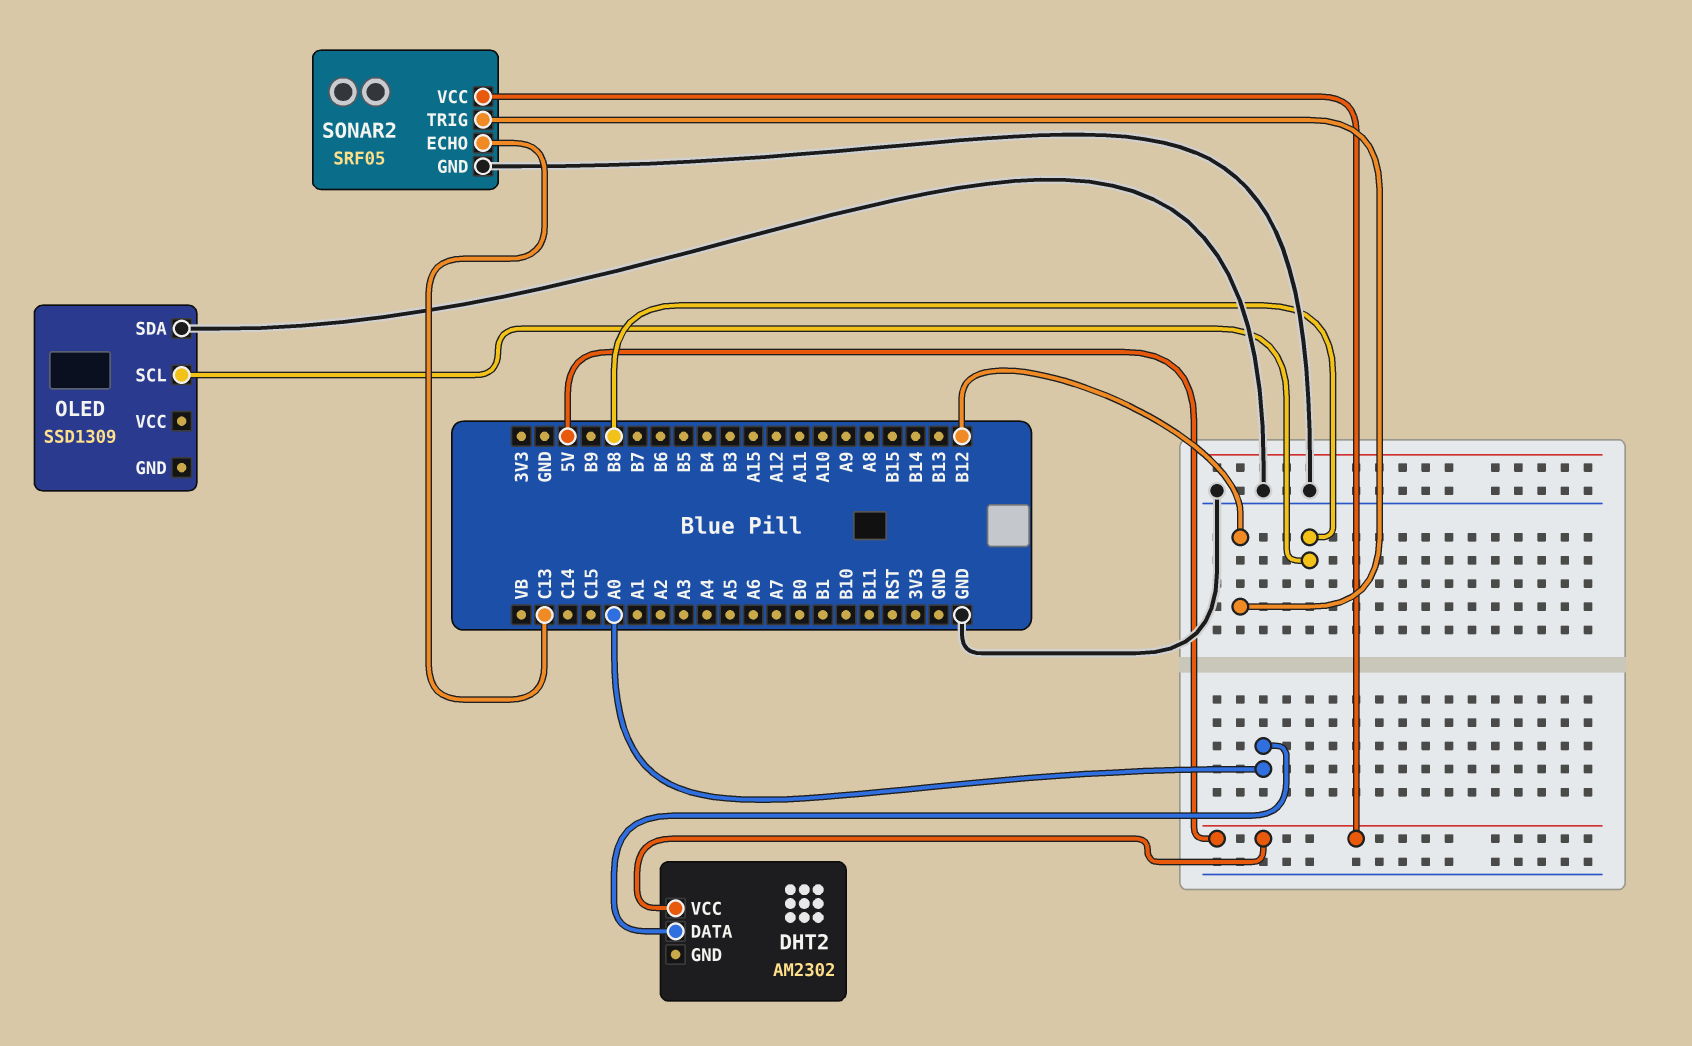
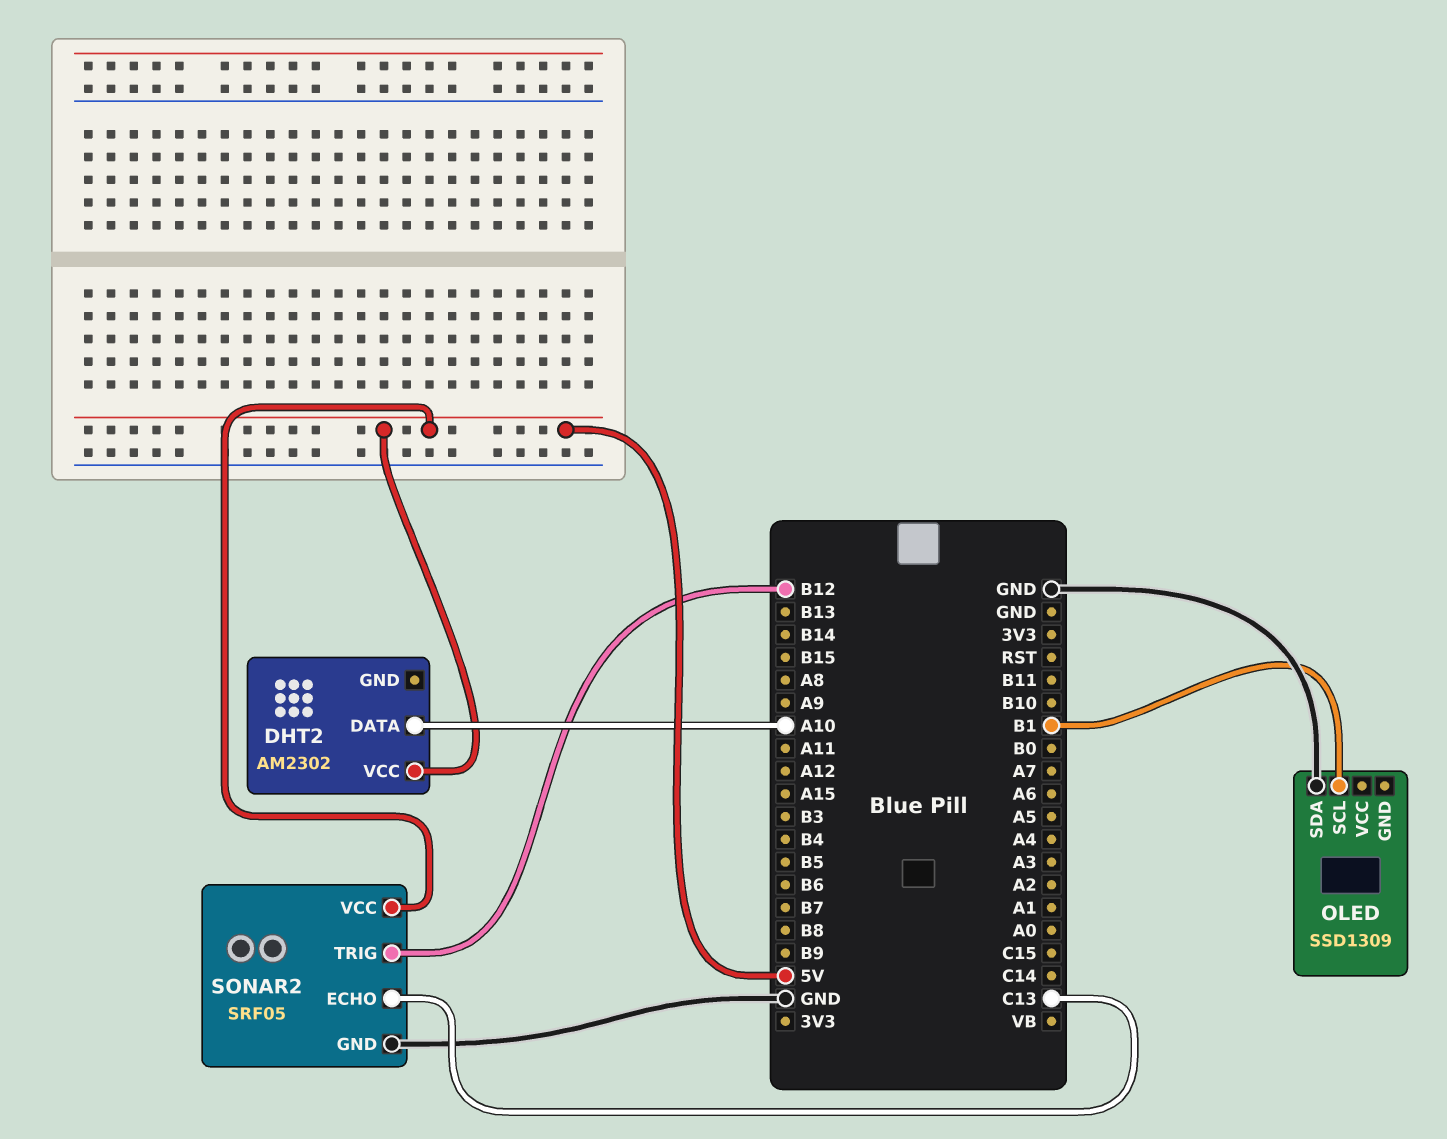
DHT2 pin DATA: A0 -> A10
OLED pin SCL: B8 -> B1

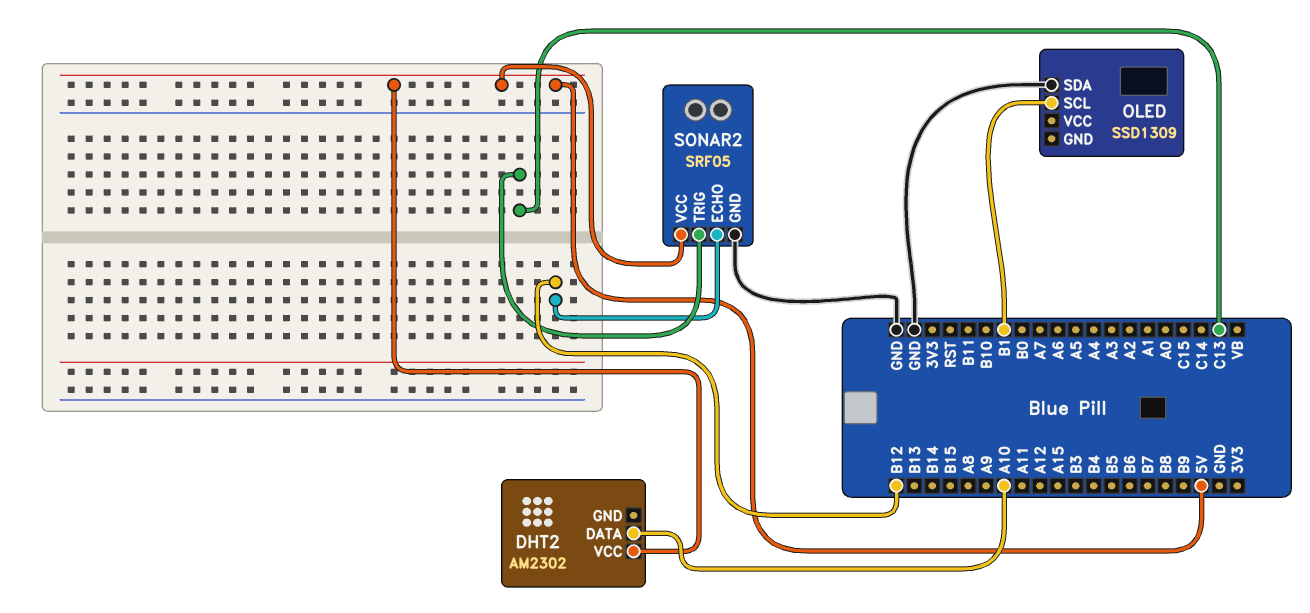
SONAR2 pin ECHO: C13 -> B12
SONAR2 pin TRIG: B12 -> C13

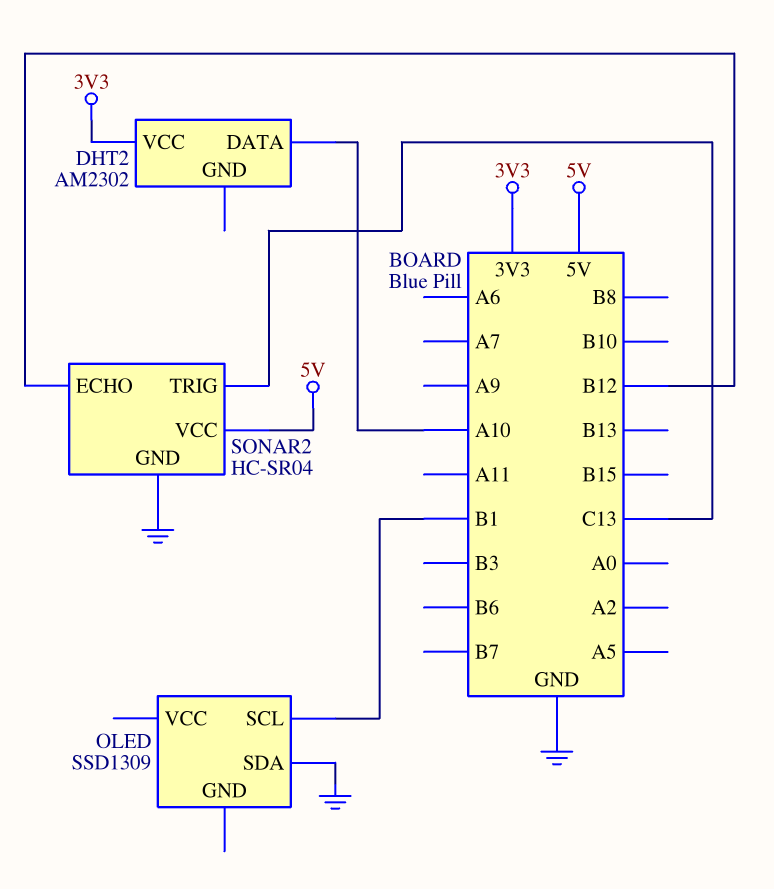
DHT2 pin VCC: 5V -> 3V3
SONAR2: SRF05 -> HC-SR04

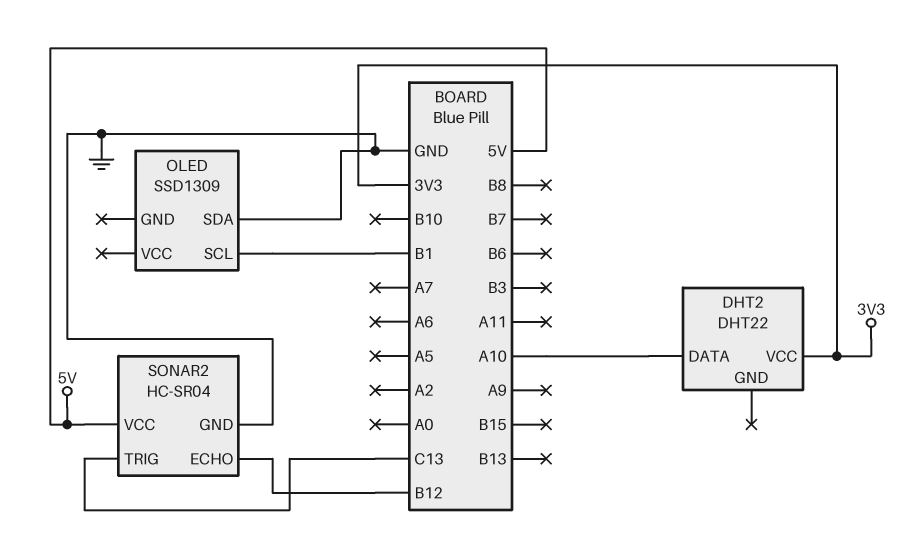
DHT2: AM2302 -> DHT22

